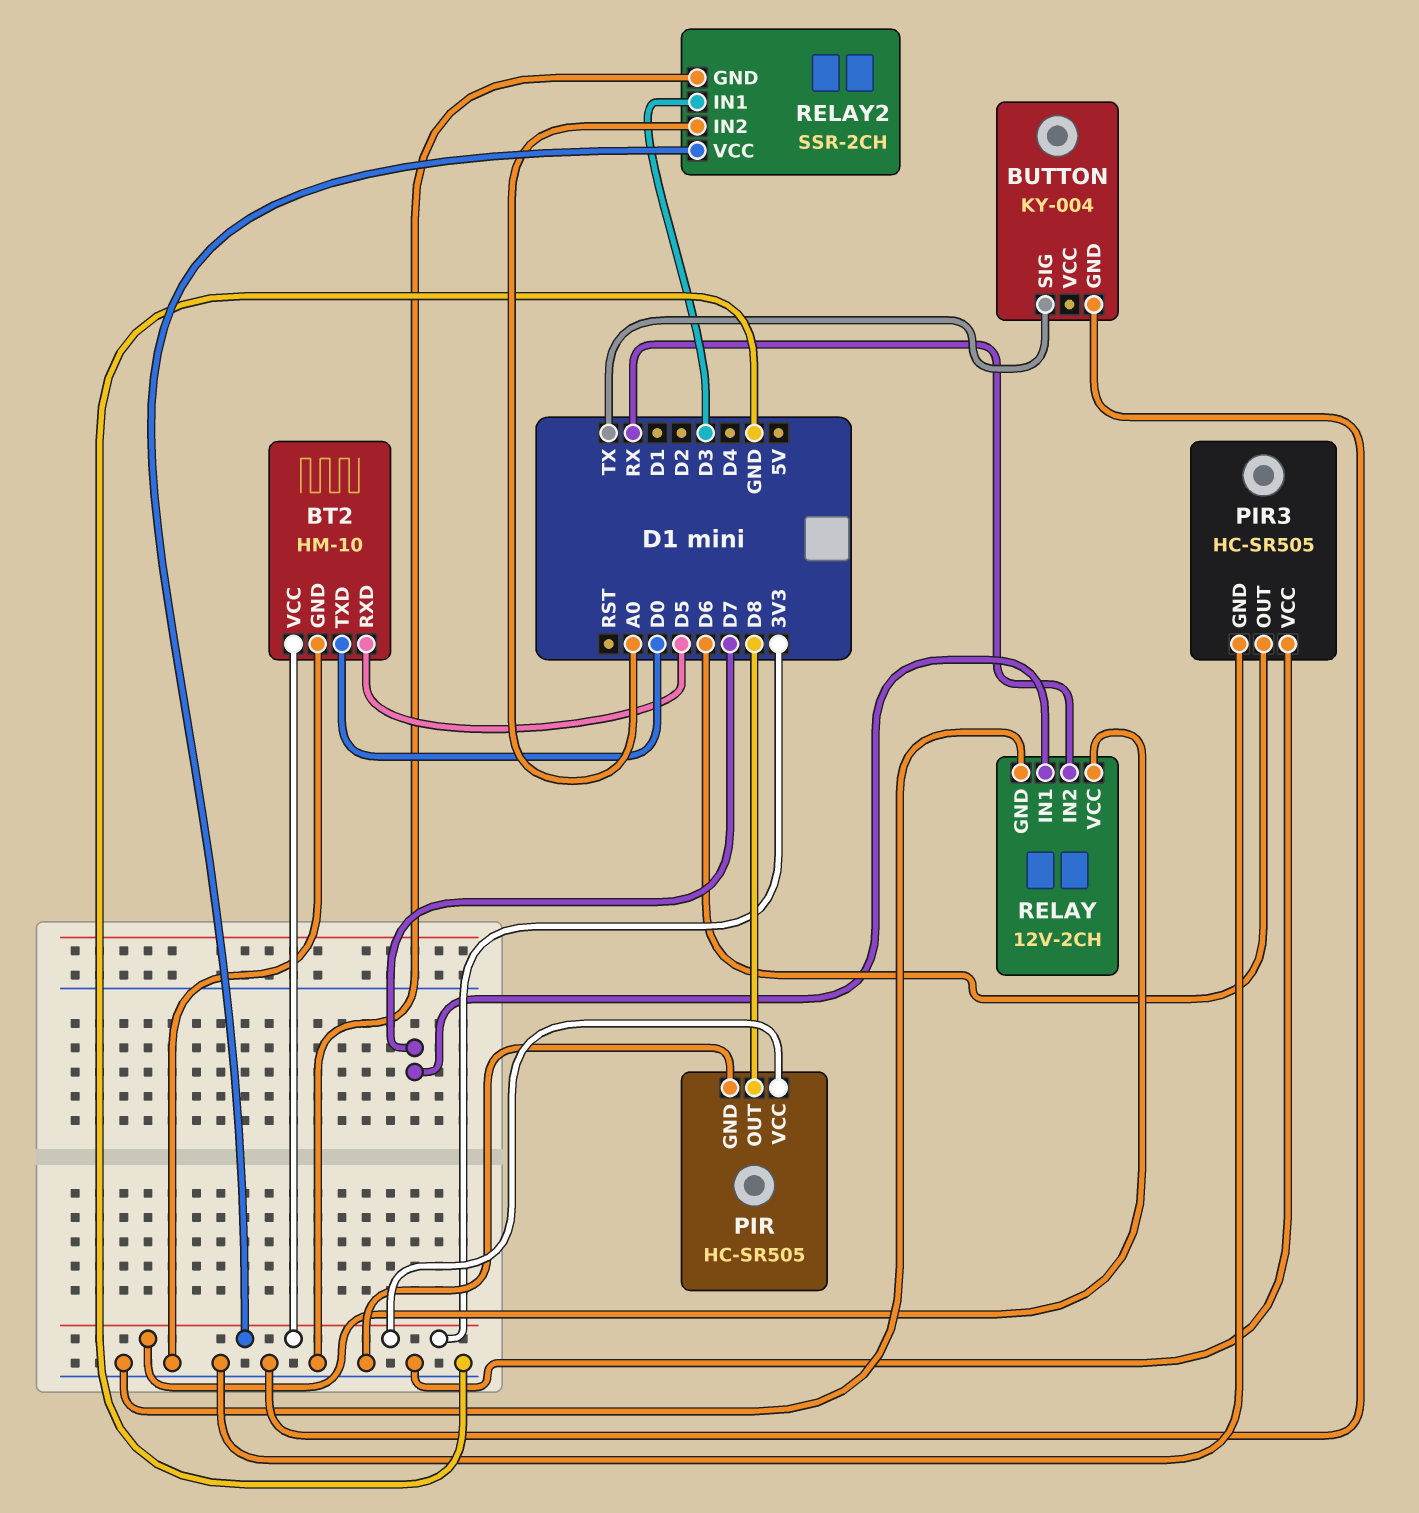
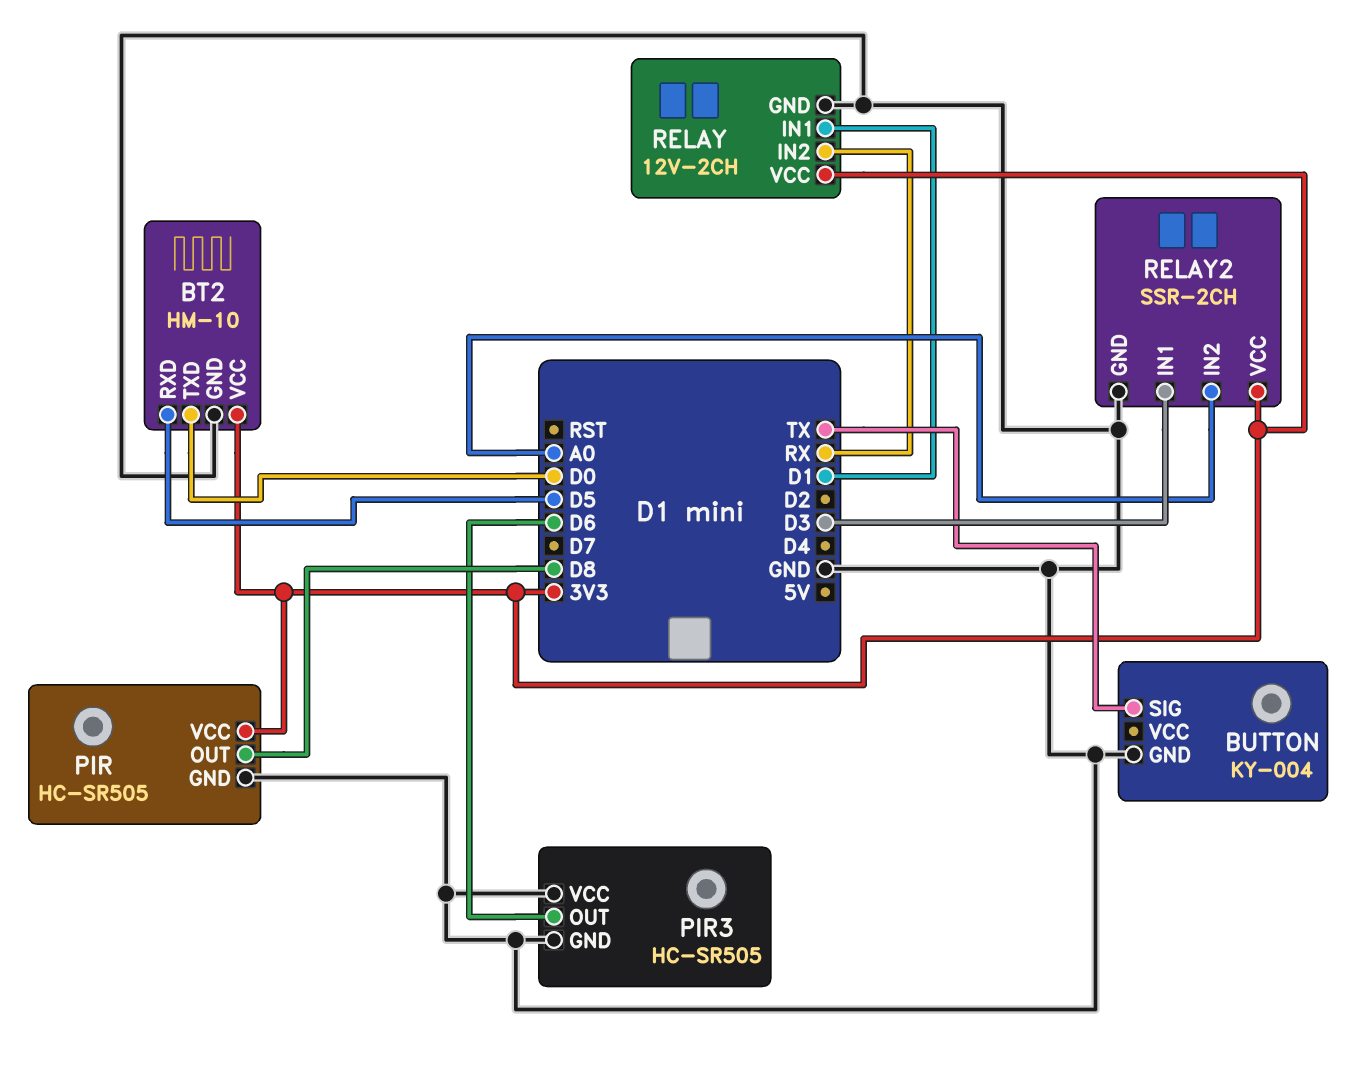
RELAY pin IN1: D7 -> D1

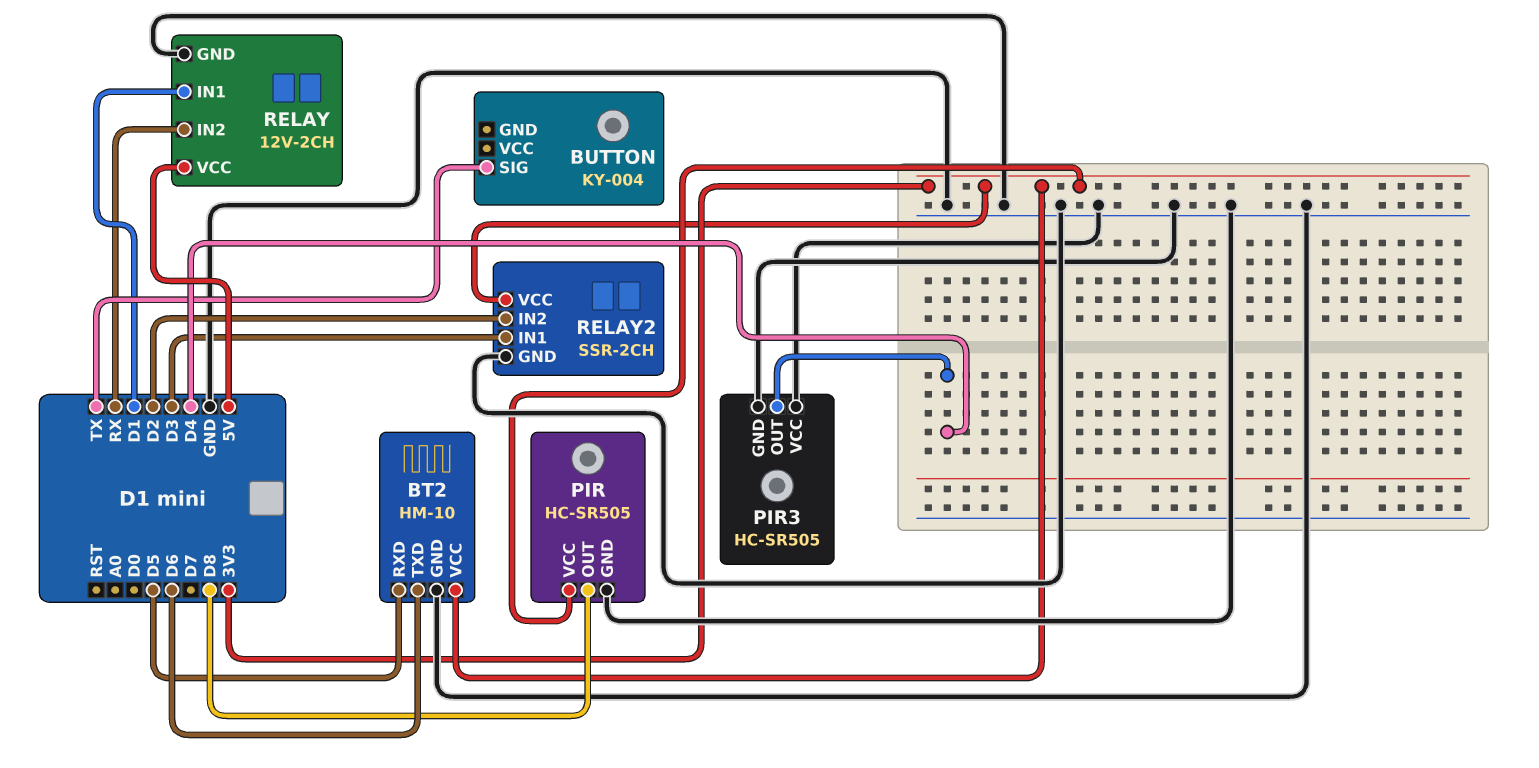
BT2 pin TXD: D0 -> D6
BUTTON pin GND: GND -> none
PIR3 pin OUT: D6 -> D4
RELAY pin VCC: 3V3 -> 5V
RELAY2 pin IN2: A0 -> D2

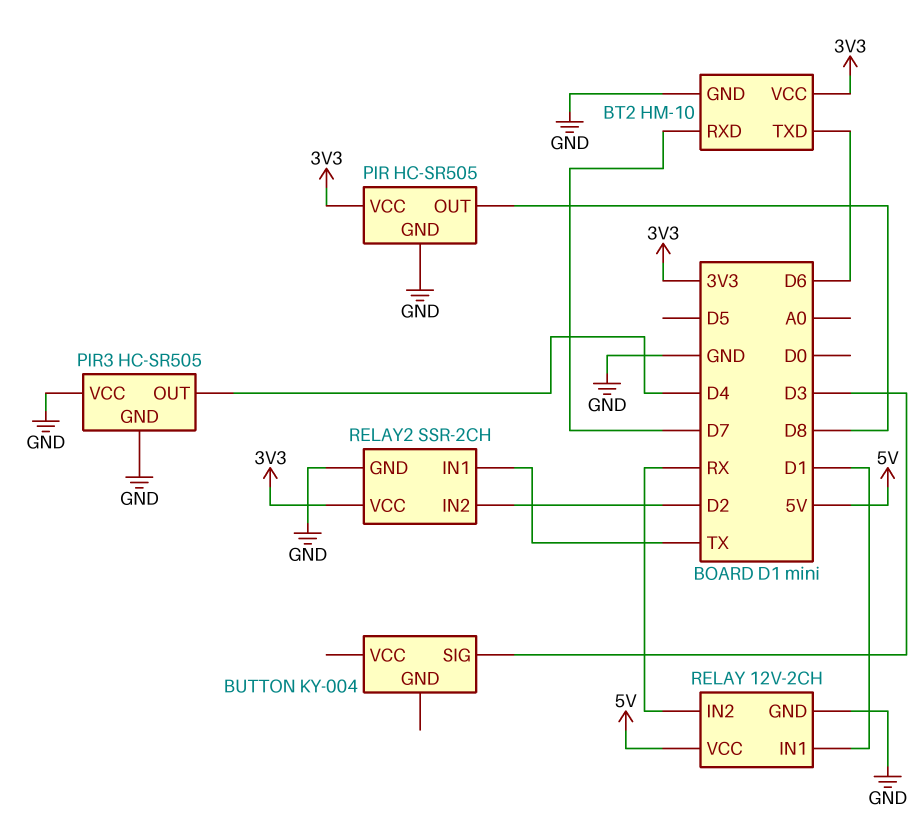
BT2 pin RXD: D5 -> D7
BUTTON pin SIG: TX -> D3
RELAY2 pin IN1: D3 -> TX

